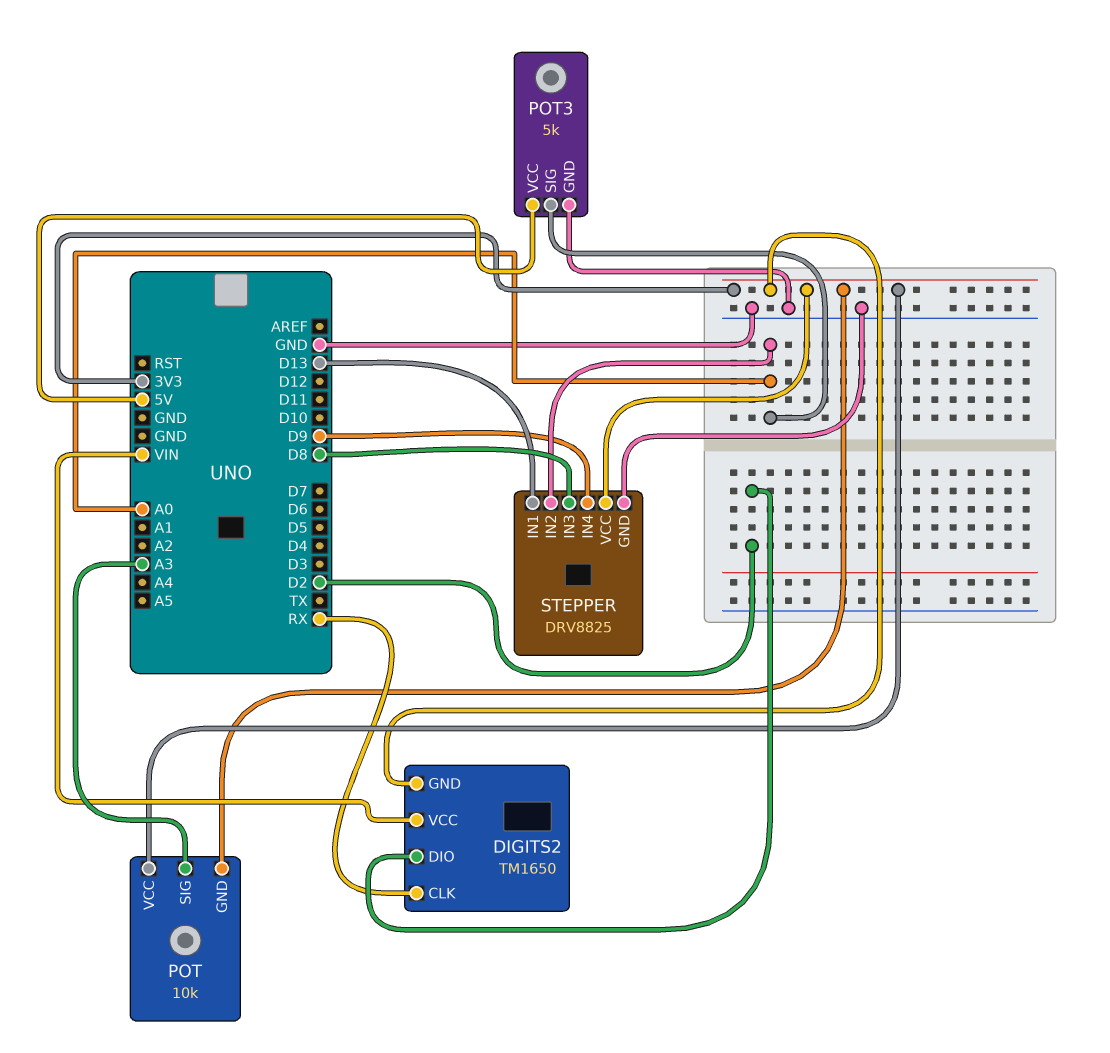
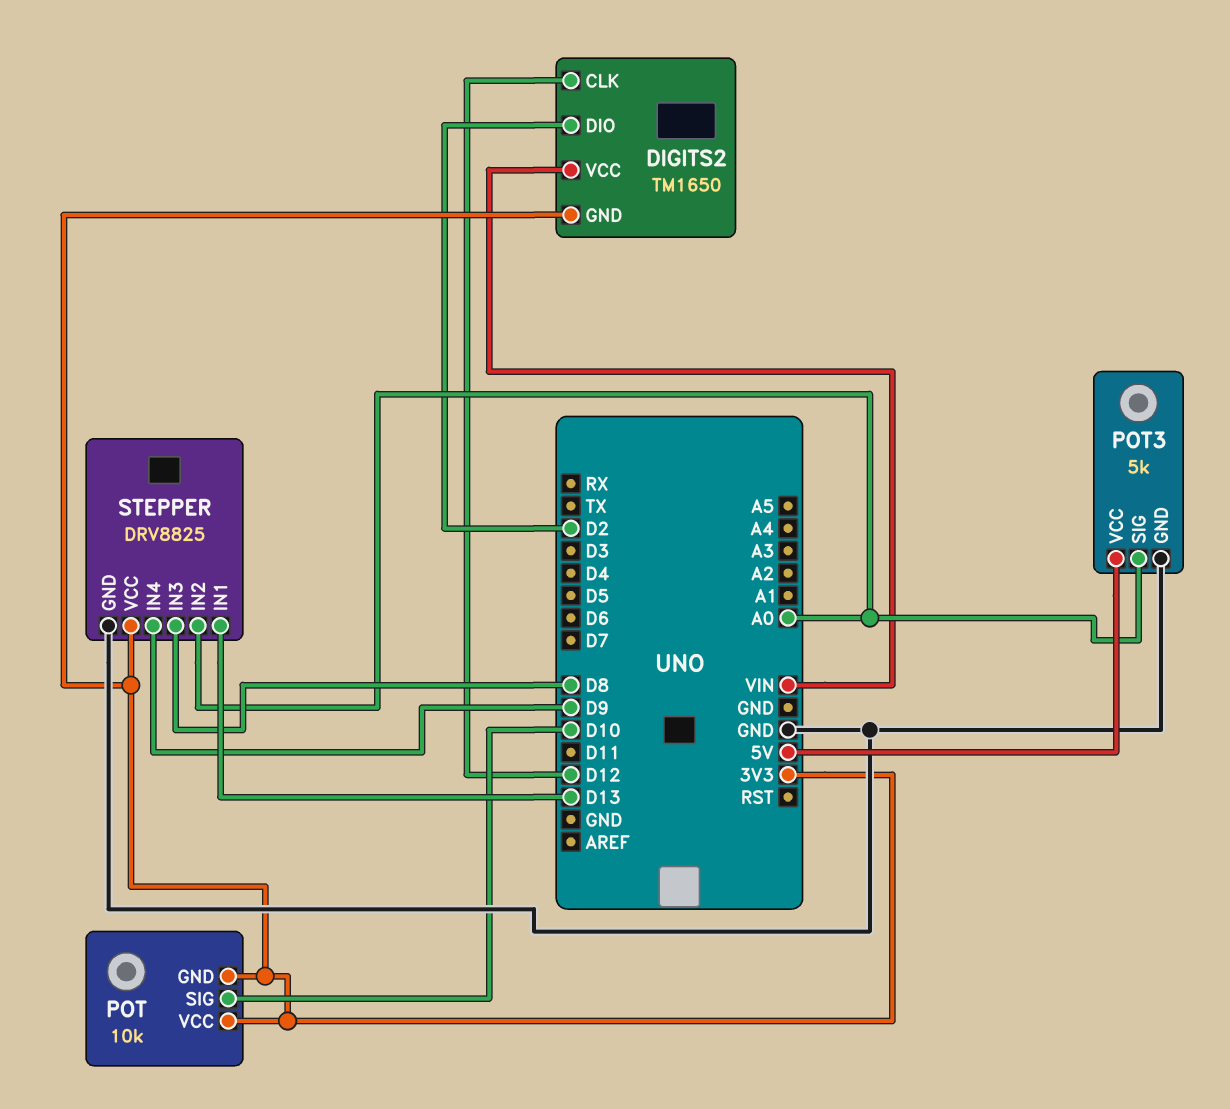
DIGITS2 pin CLK: RX -> D12
POT pin SIG: A3 -> D10

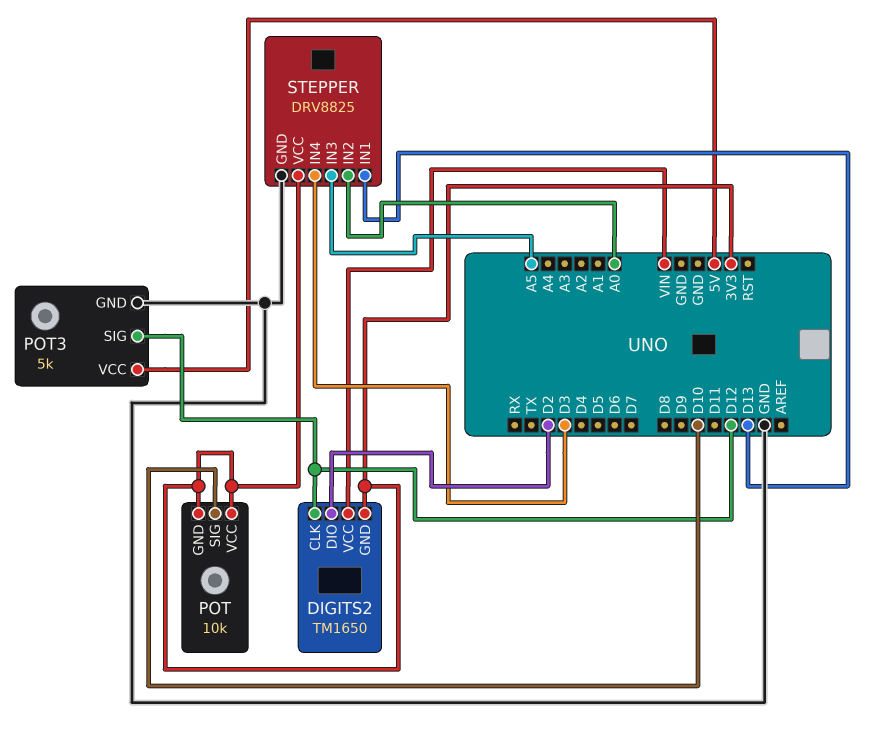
POT3 pin SIG: A0 -> D12
STEPPER pin IN3: D8 -> A5
STEPPER pin IN4: D9 -> D3

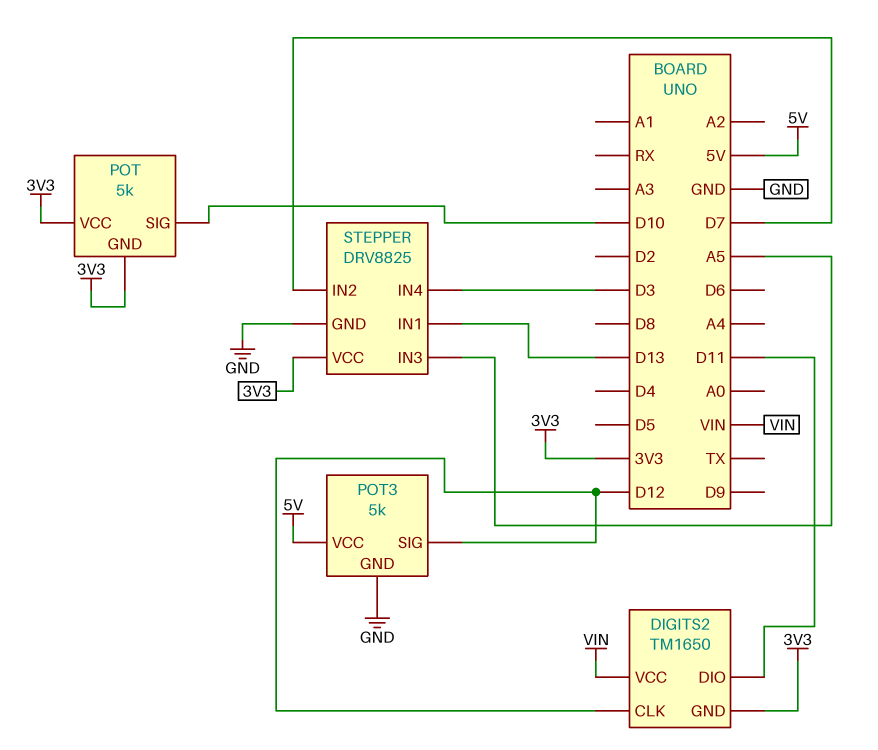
DIGITS2 pin DIO: D2 -> D11
POT: 10k -> 5k
STEPPER pin IN2: A0 -> D7

